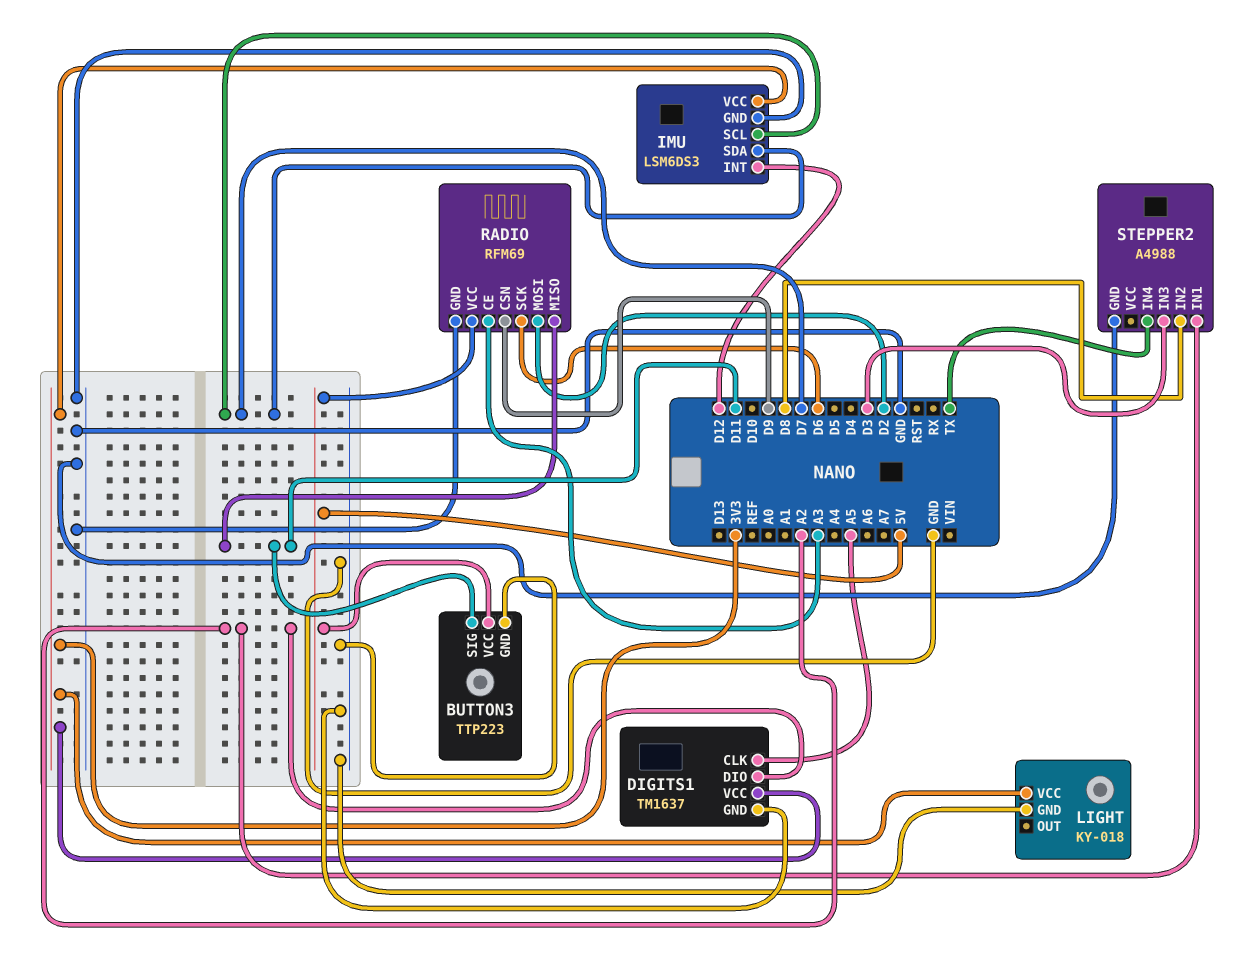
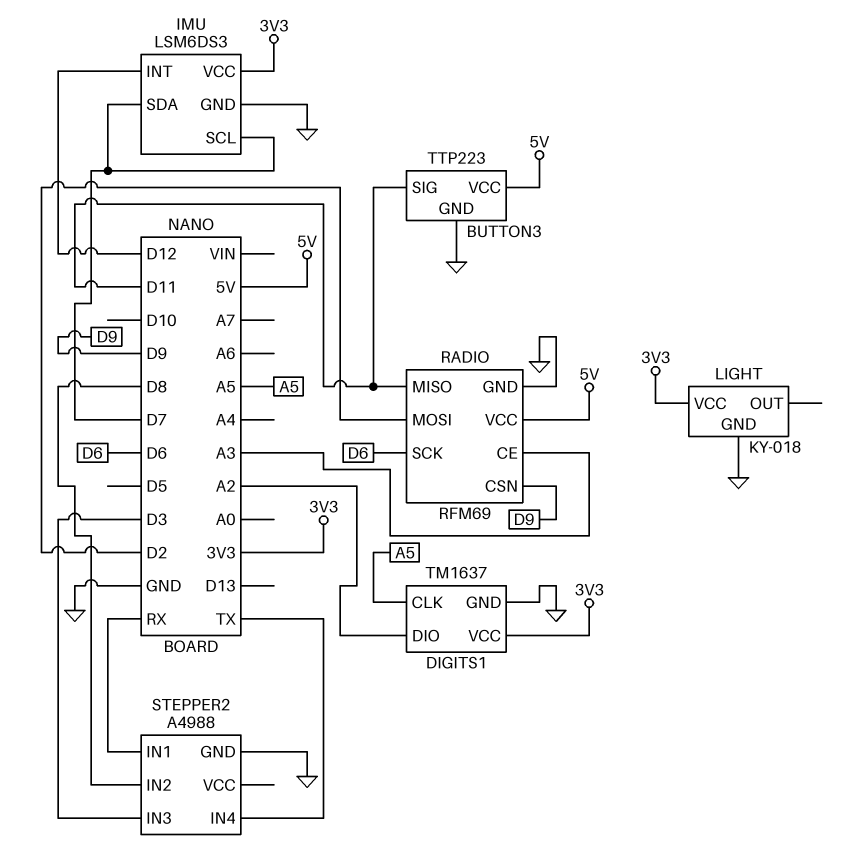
STEPPER2 pin IN1: A2 -> RX

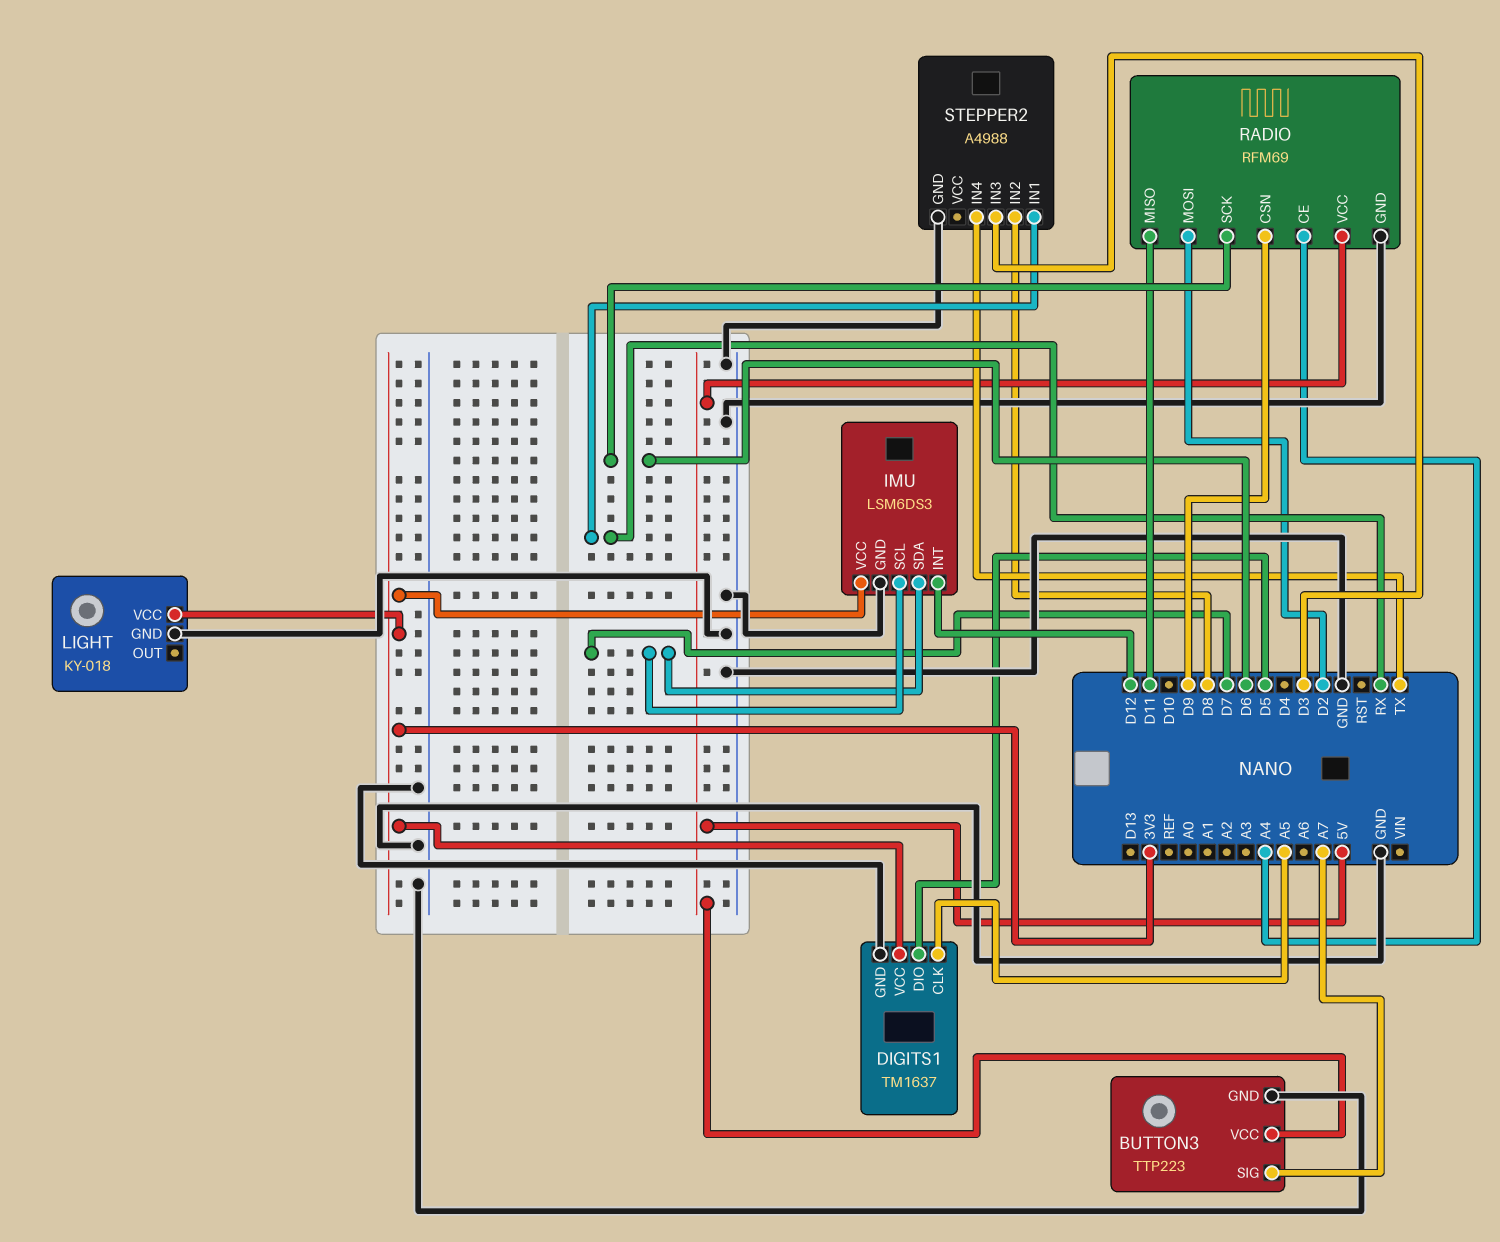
BUTTON3 pin SIG: D11 -> A7
DIGITS1 pin DIO: A2 -> D5
RADIO pin CE: A3 -> A4

